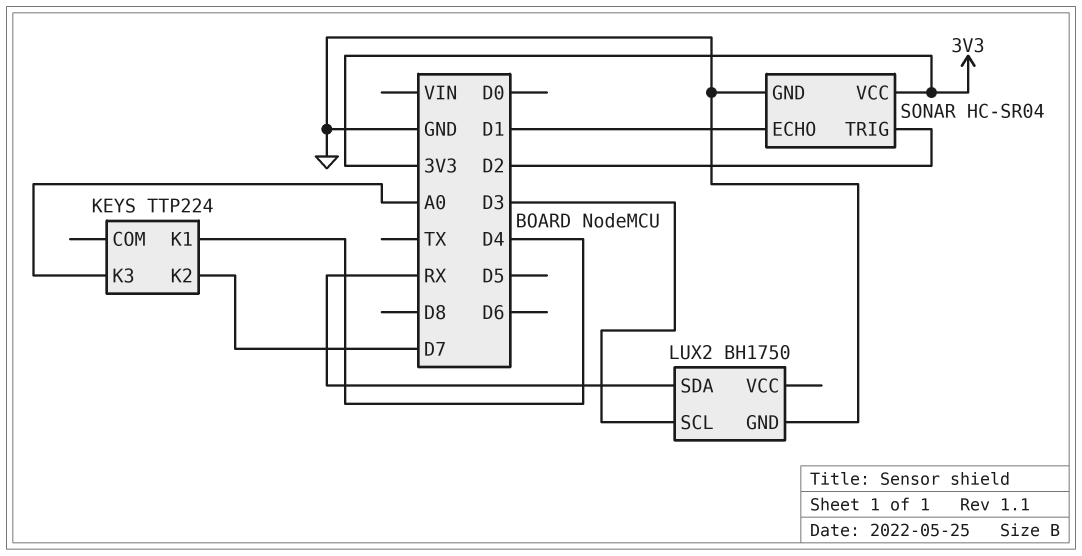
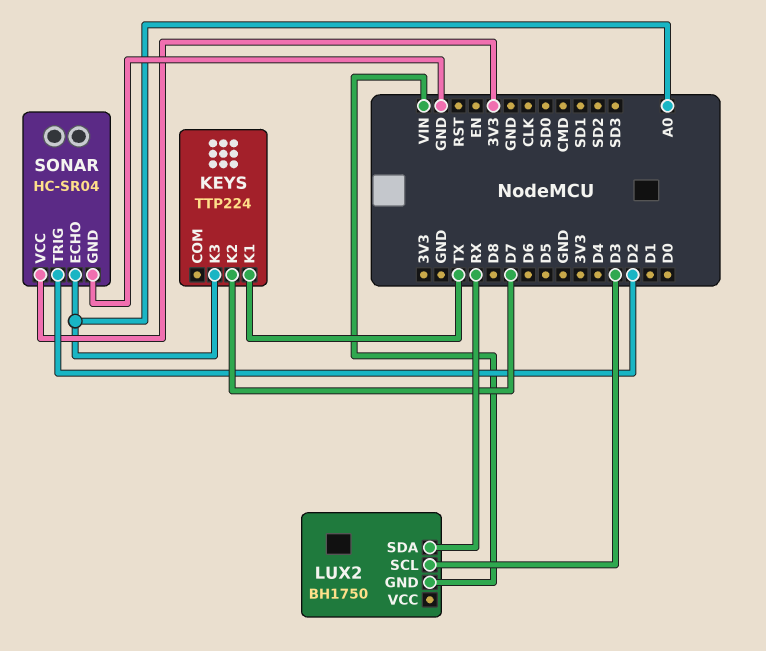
KEYS pin K1: D4 -> TX
LUX2 pin GND: GND -> VIN
SONAR pin ECHO: D1 -> A0

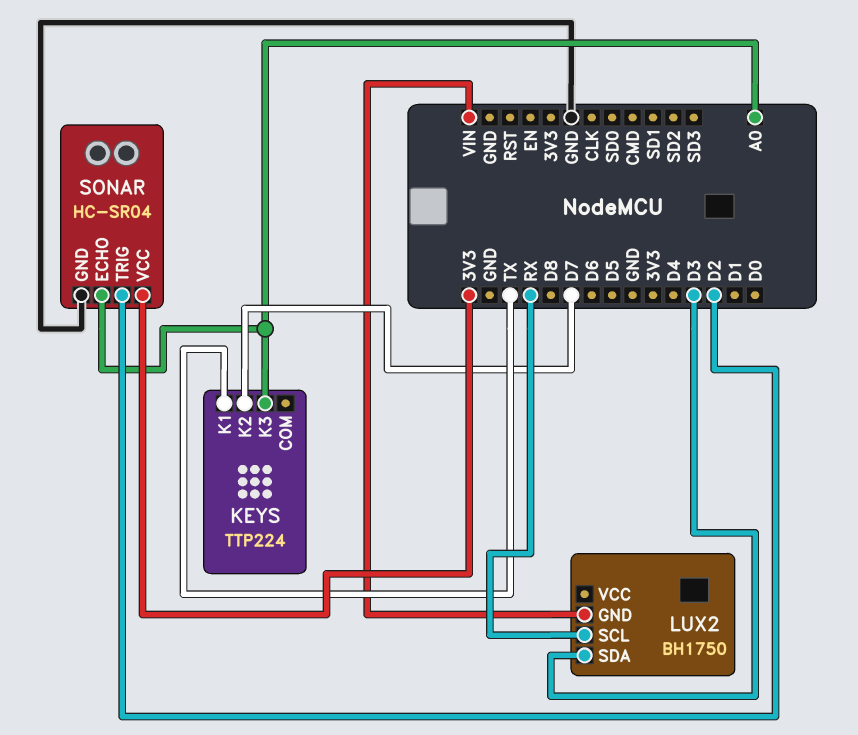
LUX2 pin SCL: D3 -> RX
LUX2 pin SDA: RX -> D3

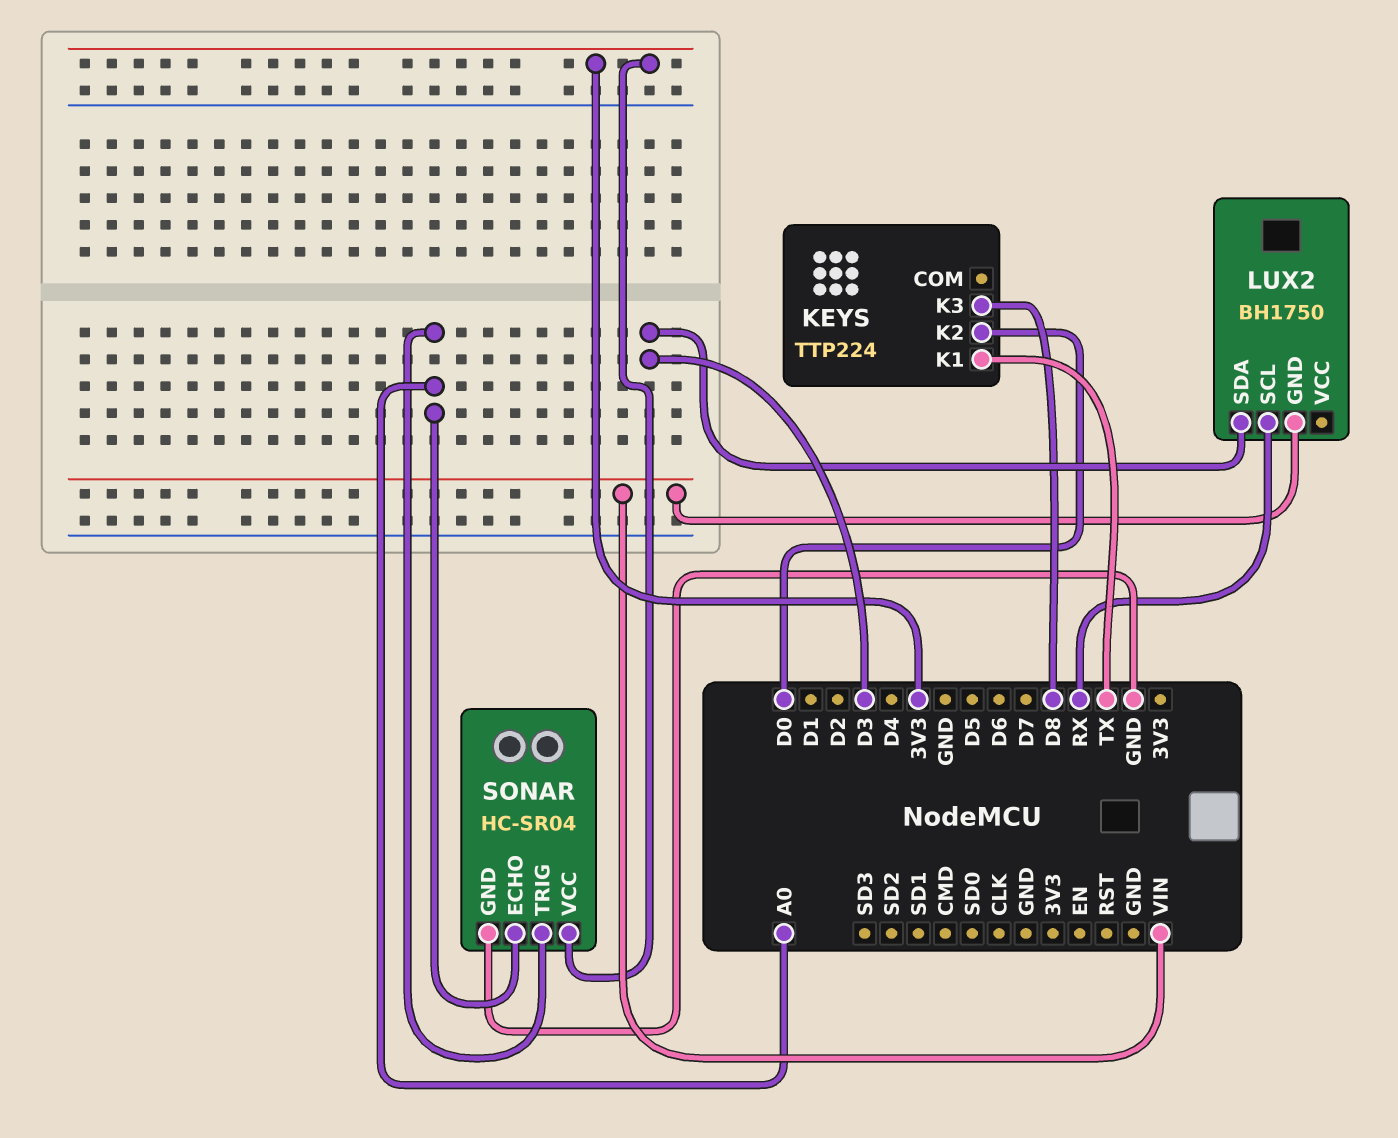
KEYS pin K2: D7 -> D0
KEYS pin K3: A0 -> D8
SONAR pin TRIG: D2 -> A0

